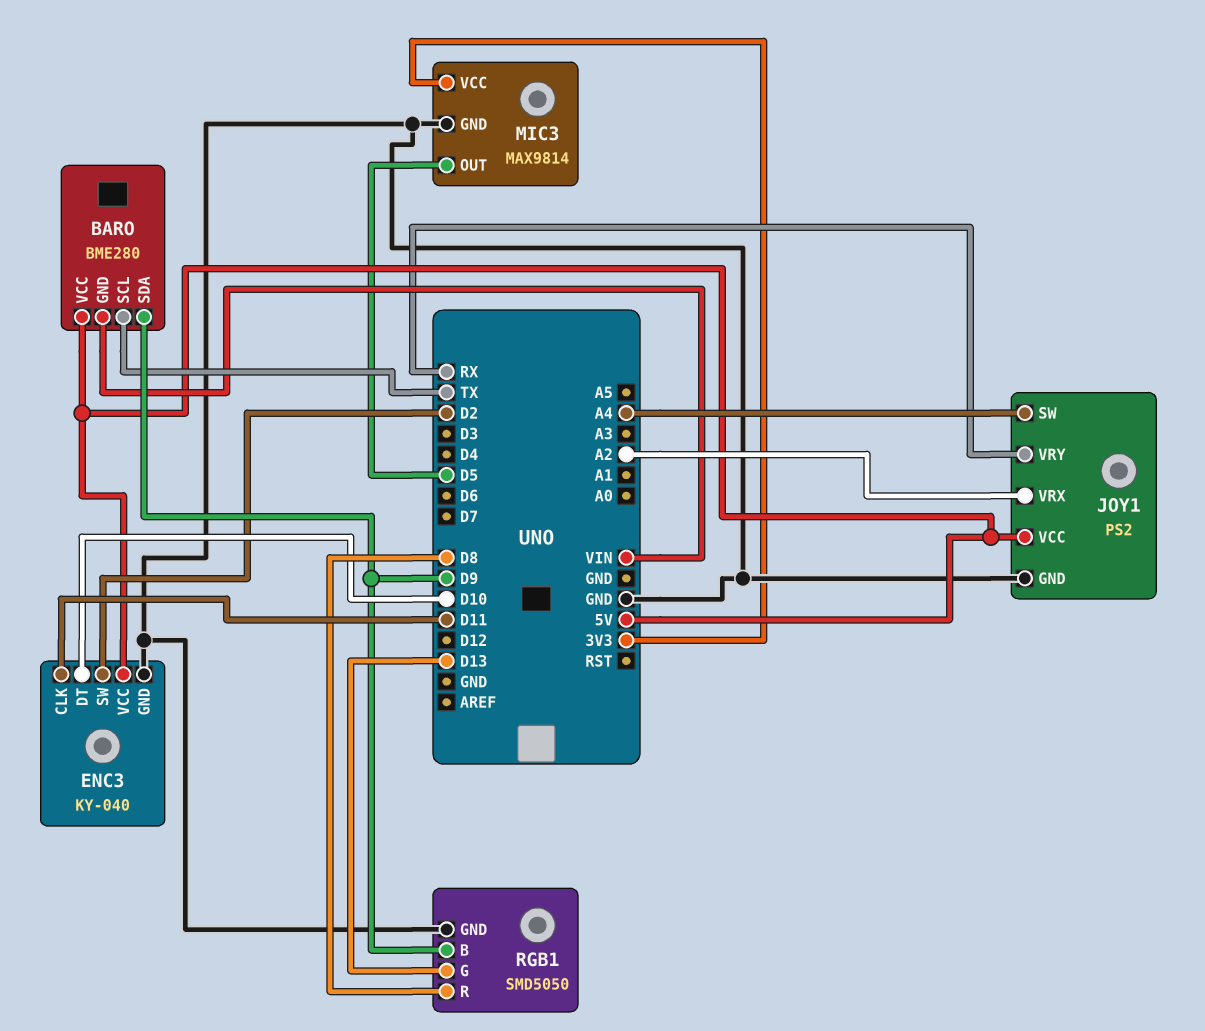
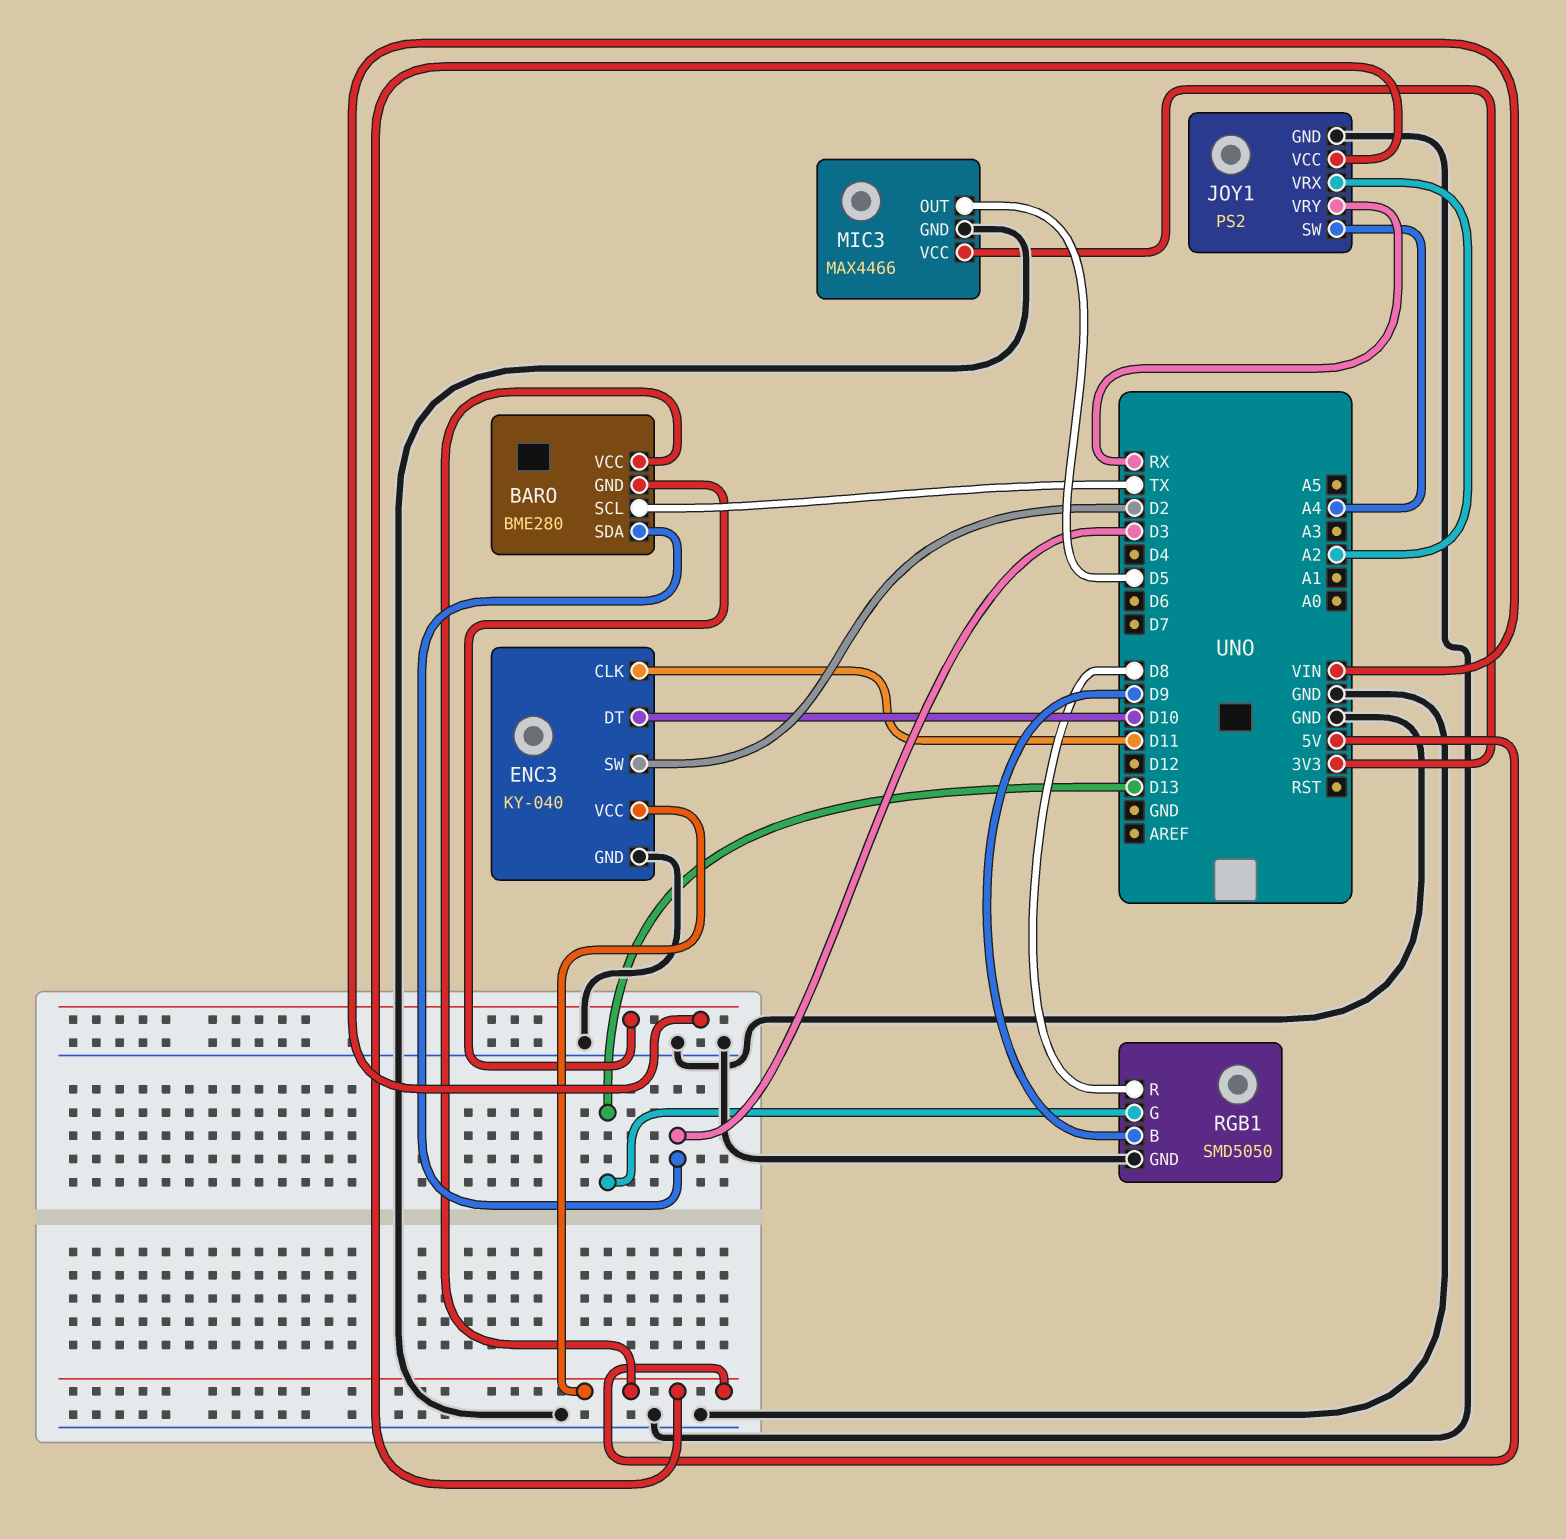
BARO pin SDA: D9 -> D3
MIC3: MAX9814 -> MAX4466

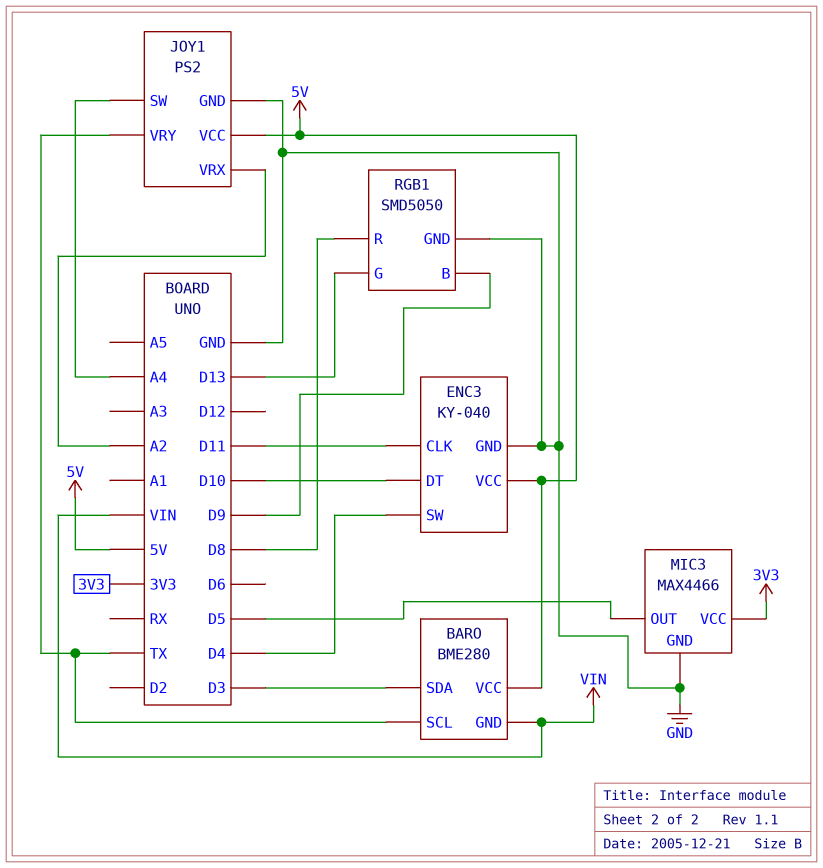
ENC3 pin SW: D2 -> D4
JOY1 pin VRY: RX -> TX

